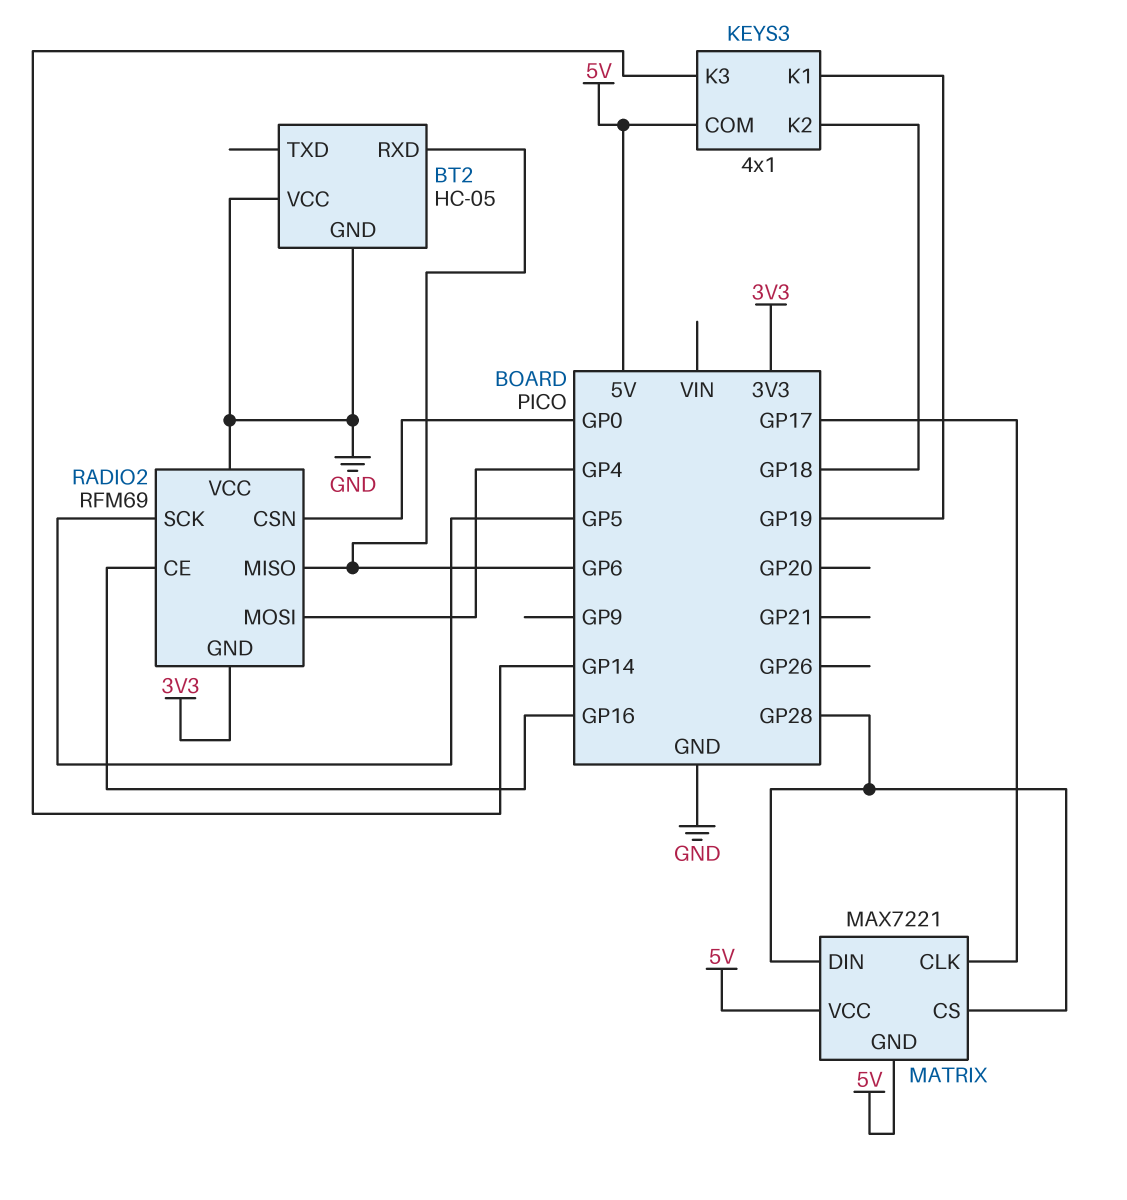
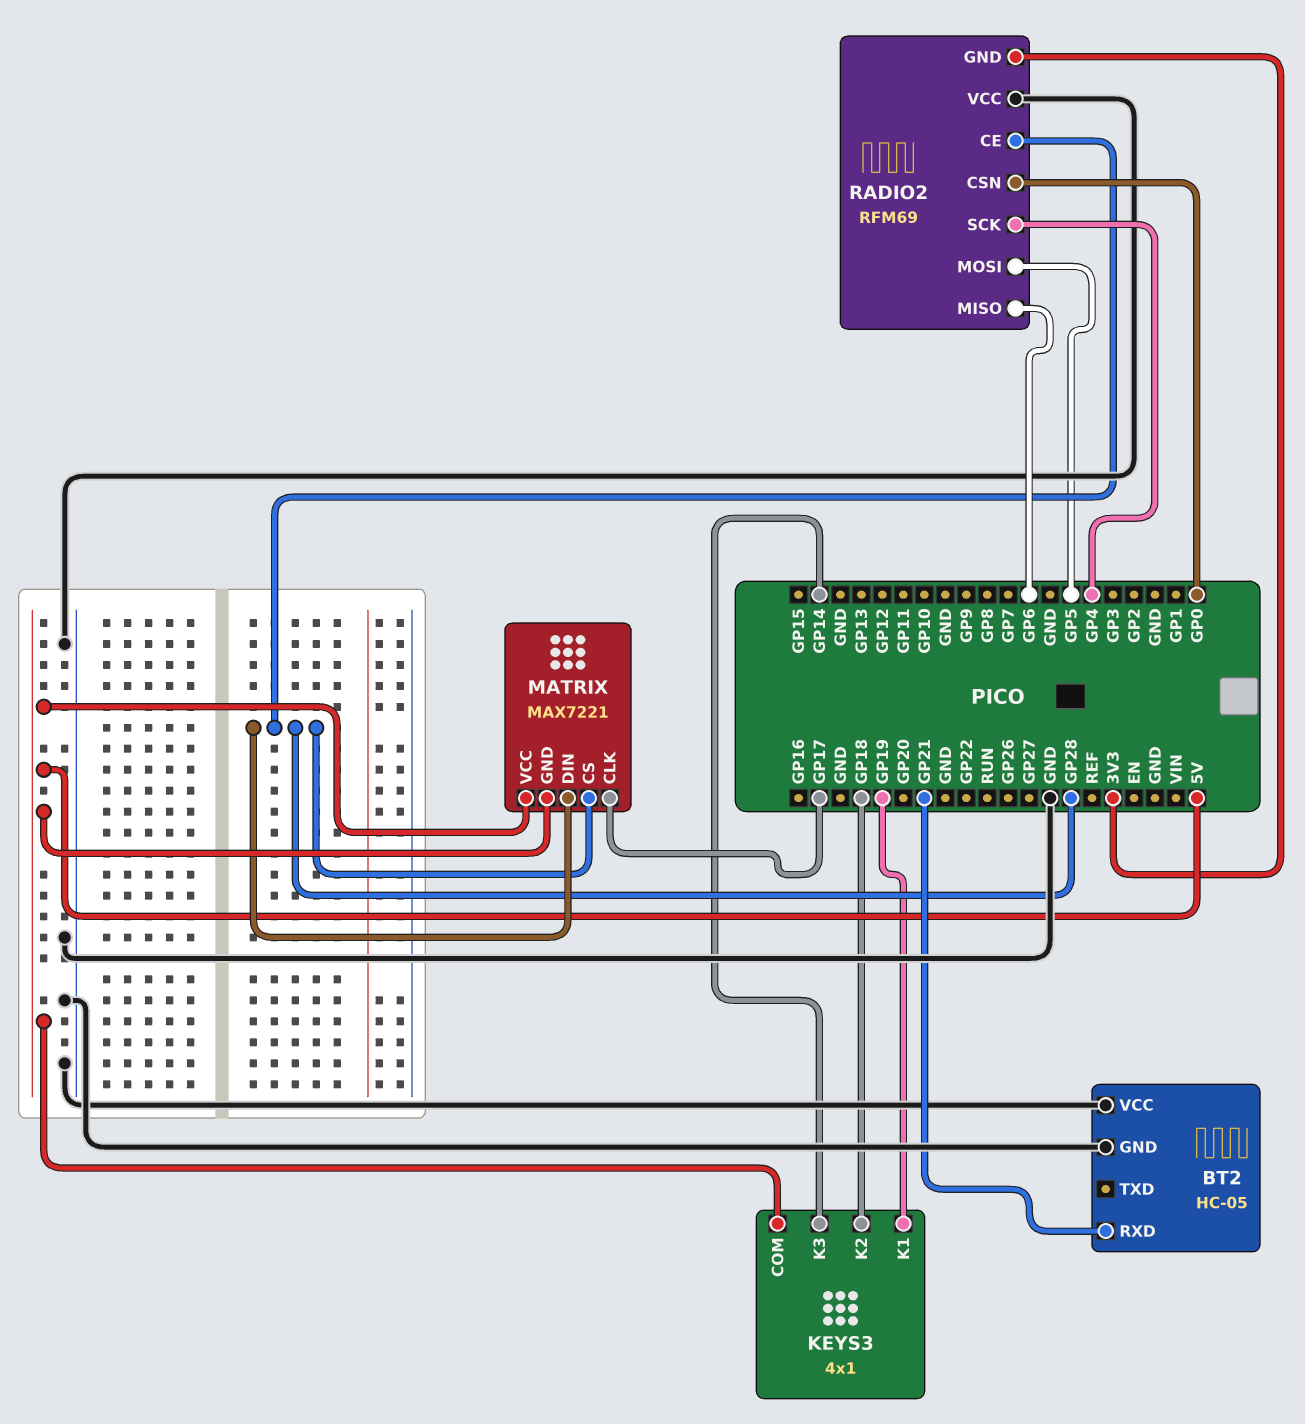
BT2 pin RXD: GP6 -> GP21
RADIO2 pin CE: GP16 -> GP28
RADIO2 pin MOSI: GP4 -> GP5
RADIO2 pin SCK: GP5 -> GP4

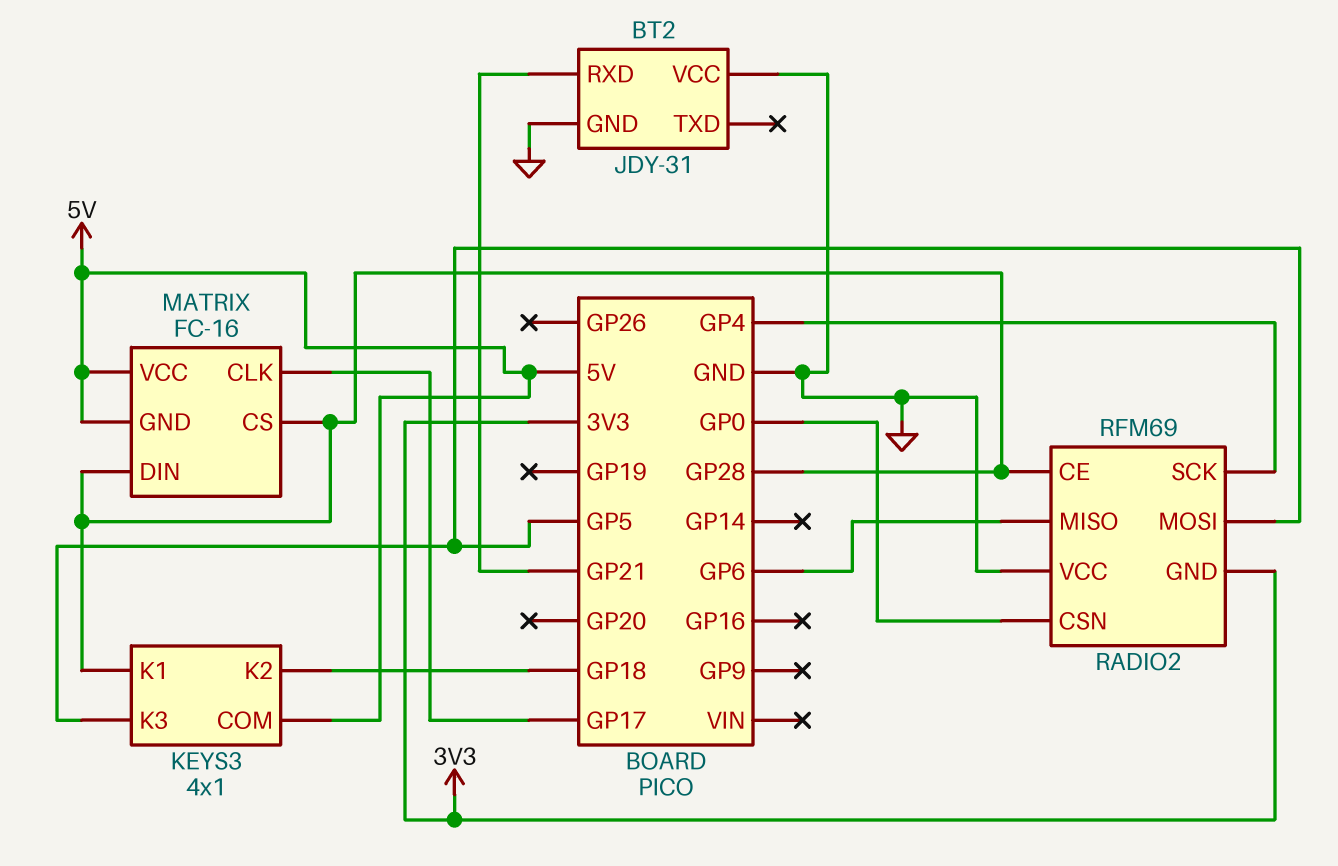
BT2: HC-05 -> JDY-31
KEYS3 pin K1: GP19 -> GP28
KEYS3 pin K3: GP14 -> GP5
MATRIX: MAX7221 -> FC-16

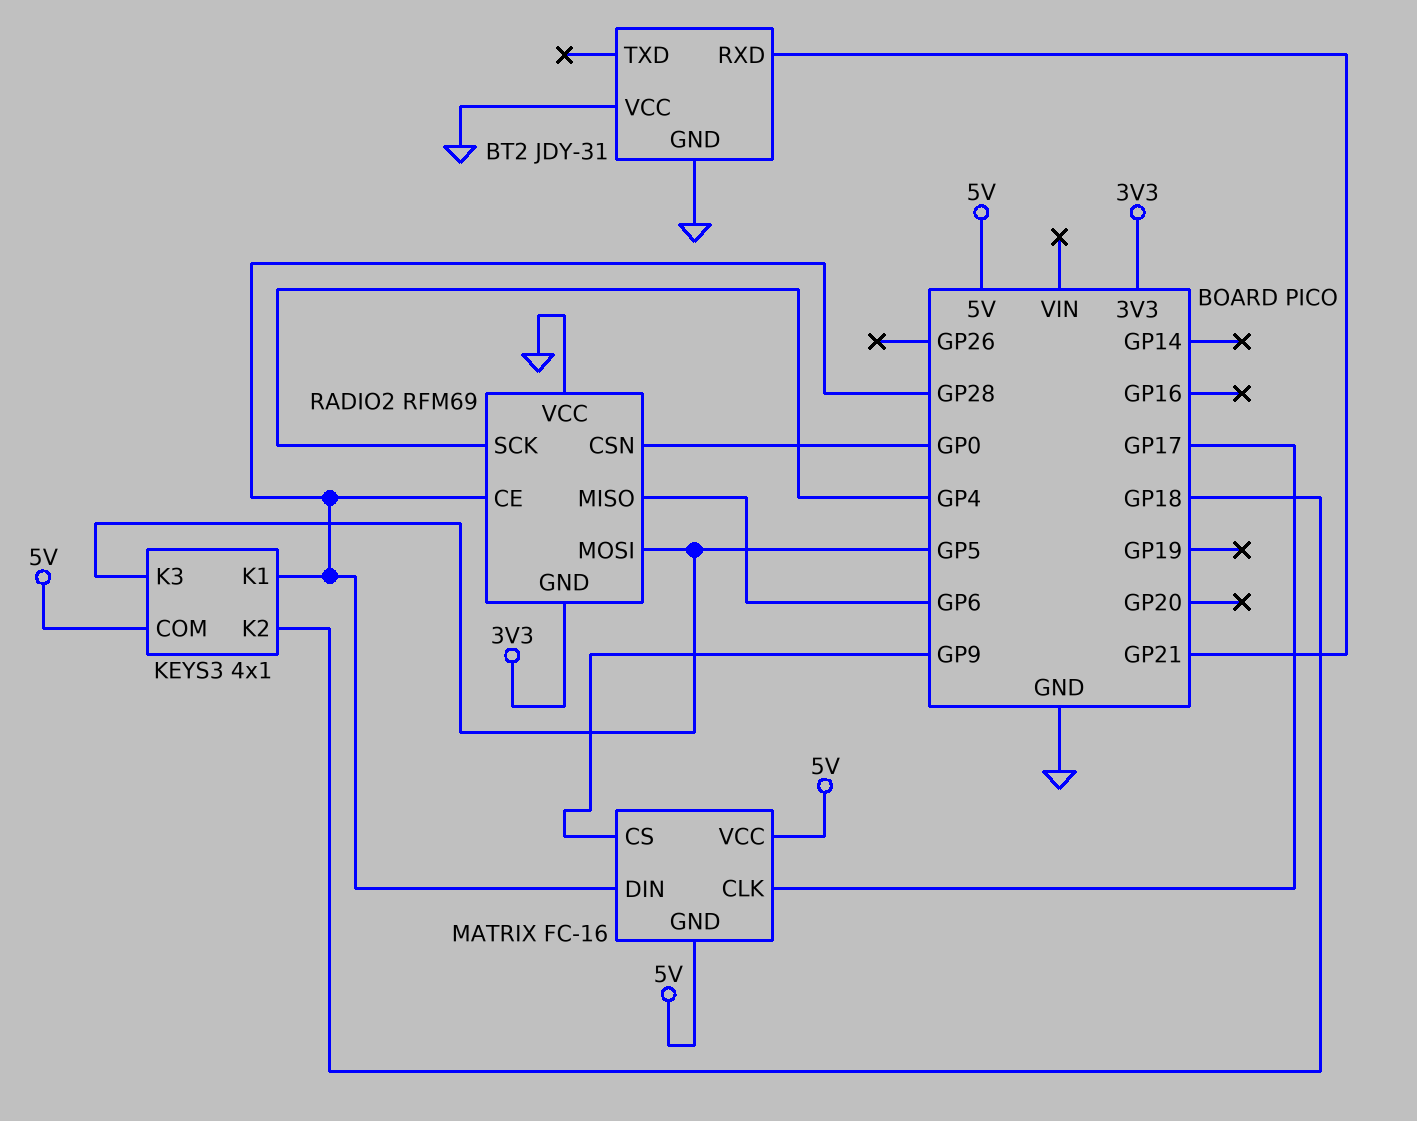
MATRIX pin CS: GP28 -> GP9

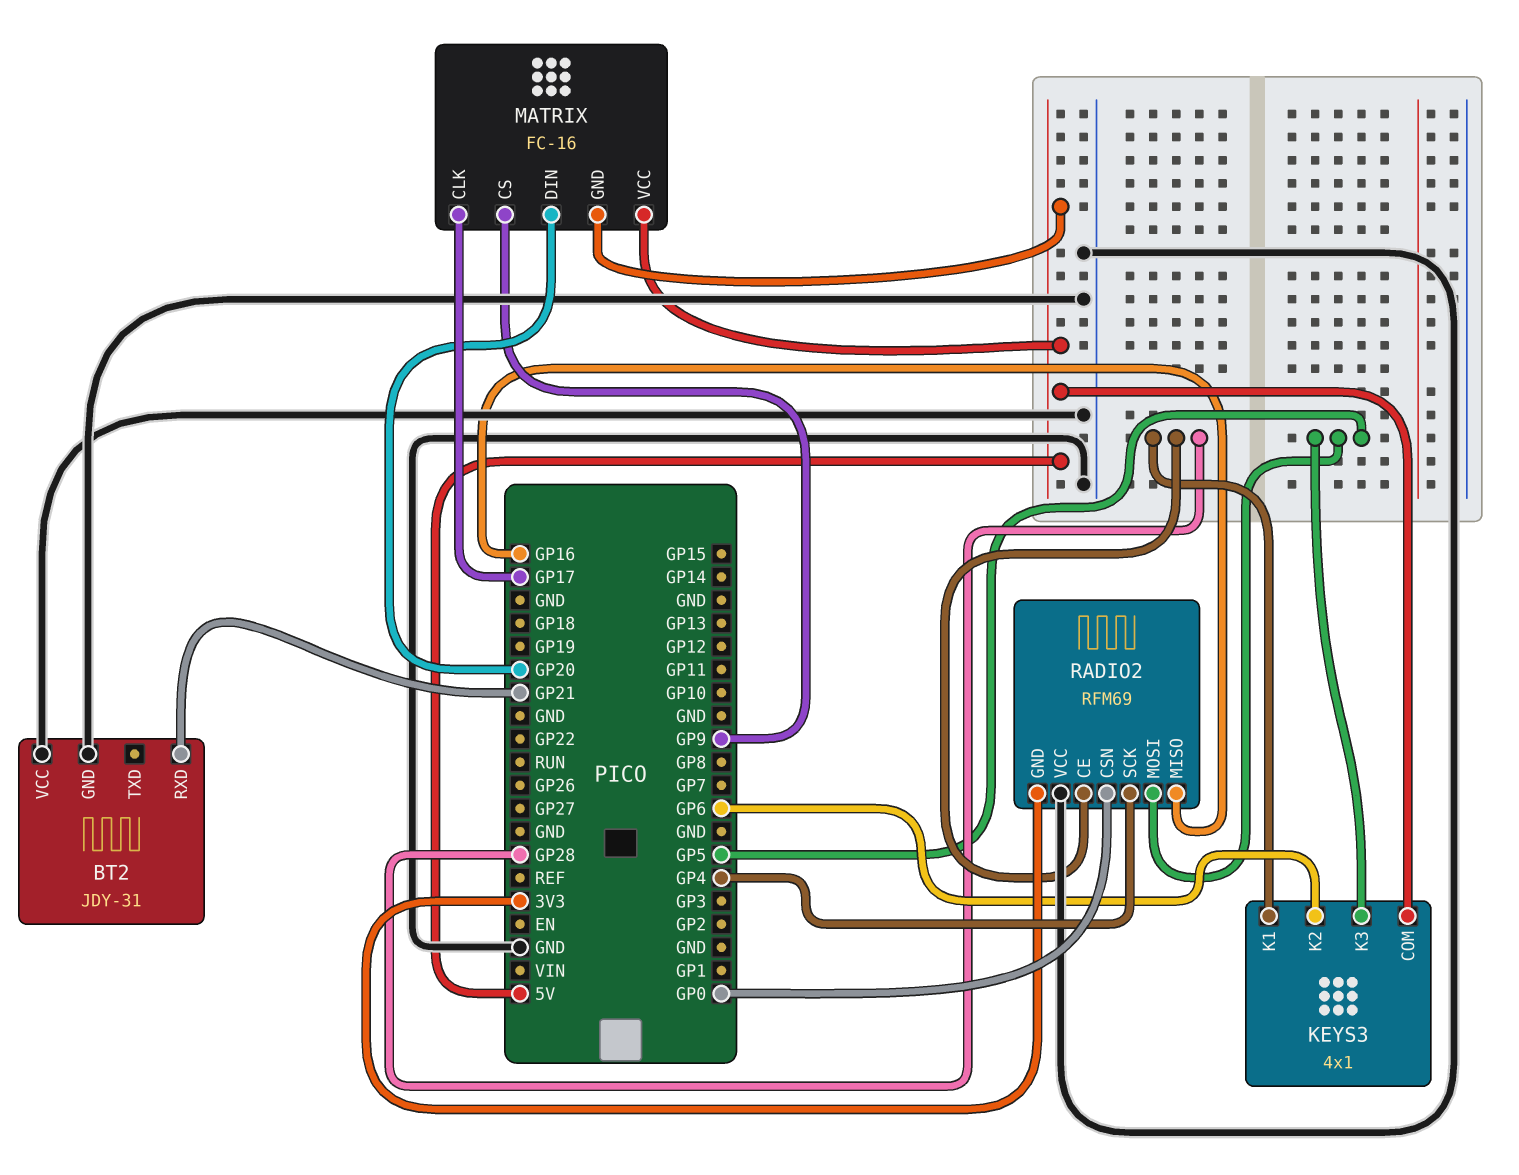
KEYS3 pin K2: GP18 -> GP6
MATRIX pin DIN: GP28 -> GP20
RADIO2 pin MISO: GP6 -> GP16

